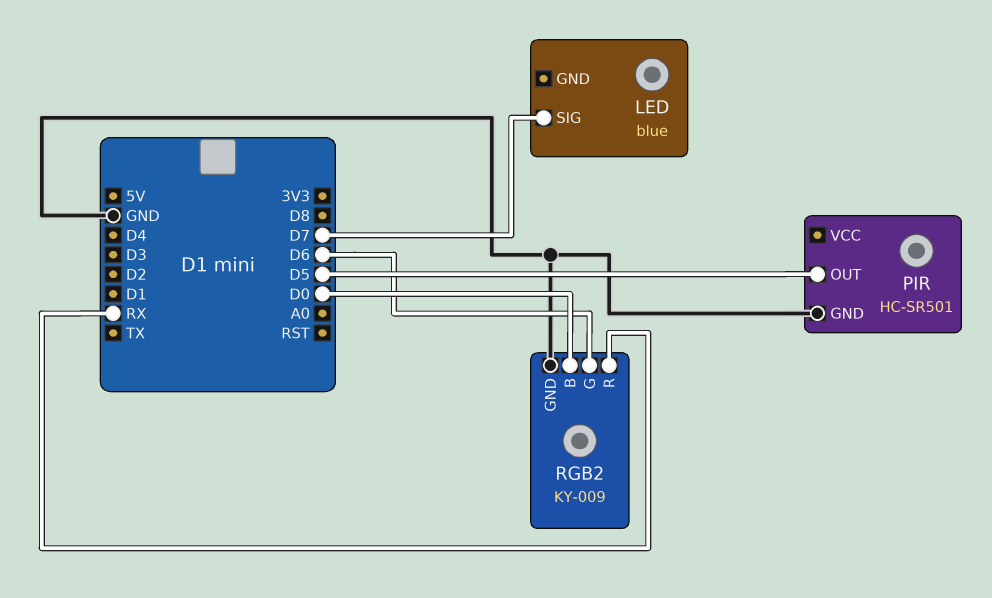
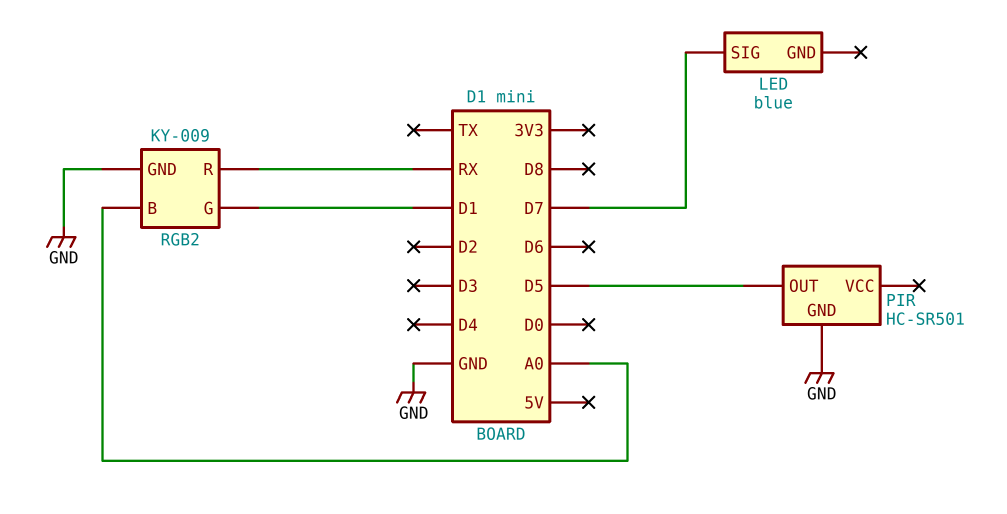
RGB2 pin B: D0 -> A0
RGB2 pin G: D6 -> D1

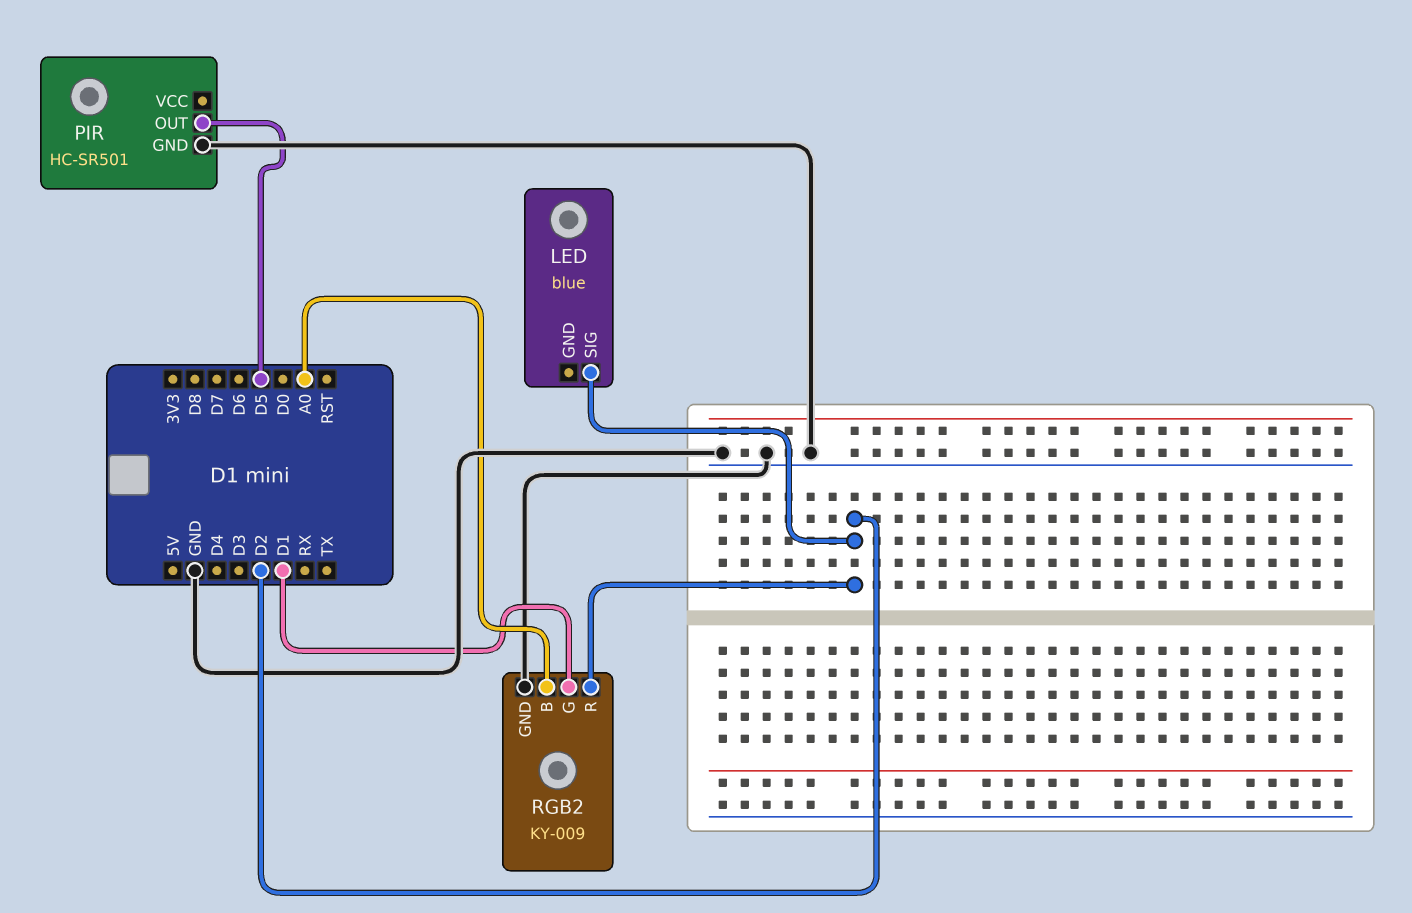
LED pin SIG: D7 -> D2
RGB2 pin R: RX -> D2

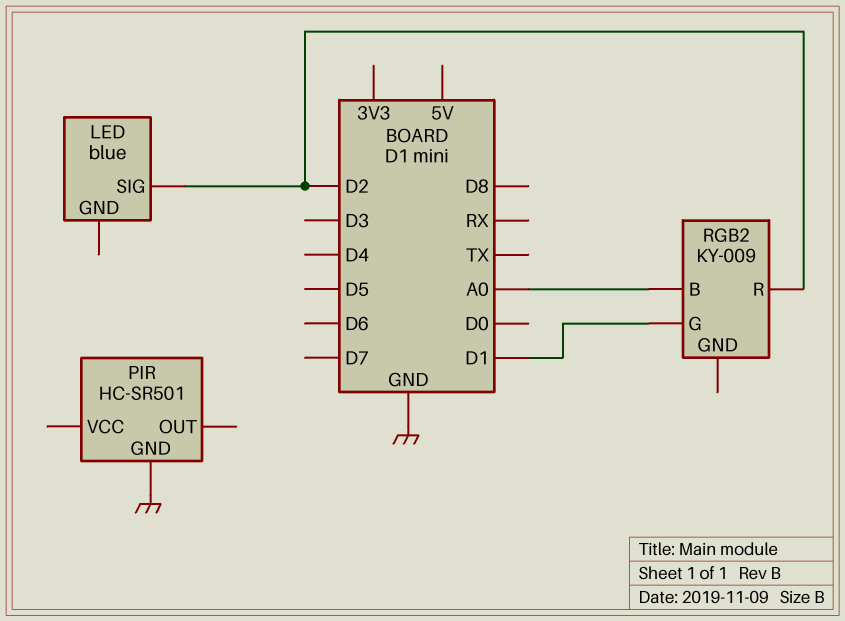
PIR pin OUT: D5 -> none
RGB2 pin GND: GND -> none

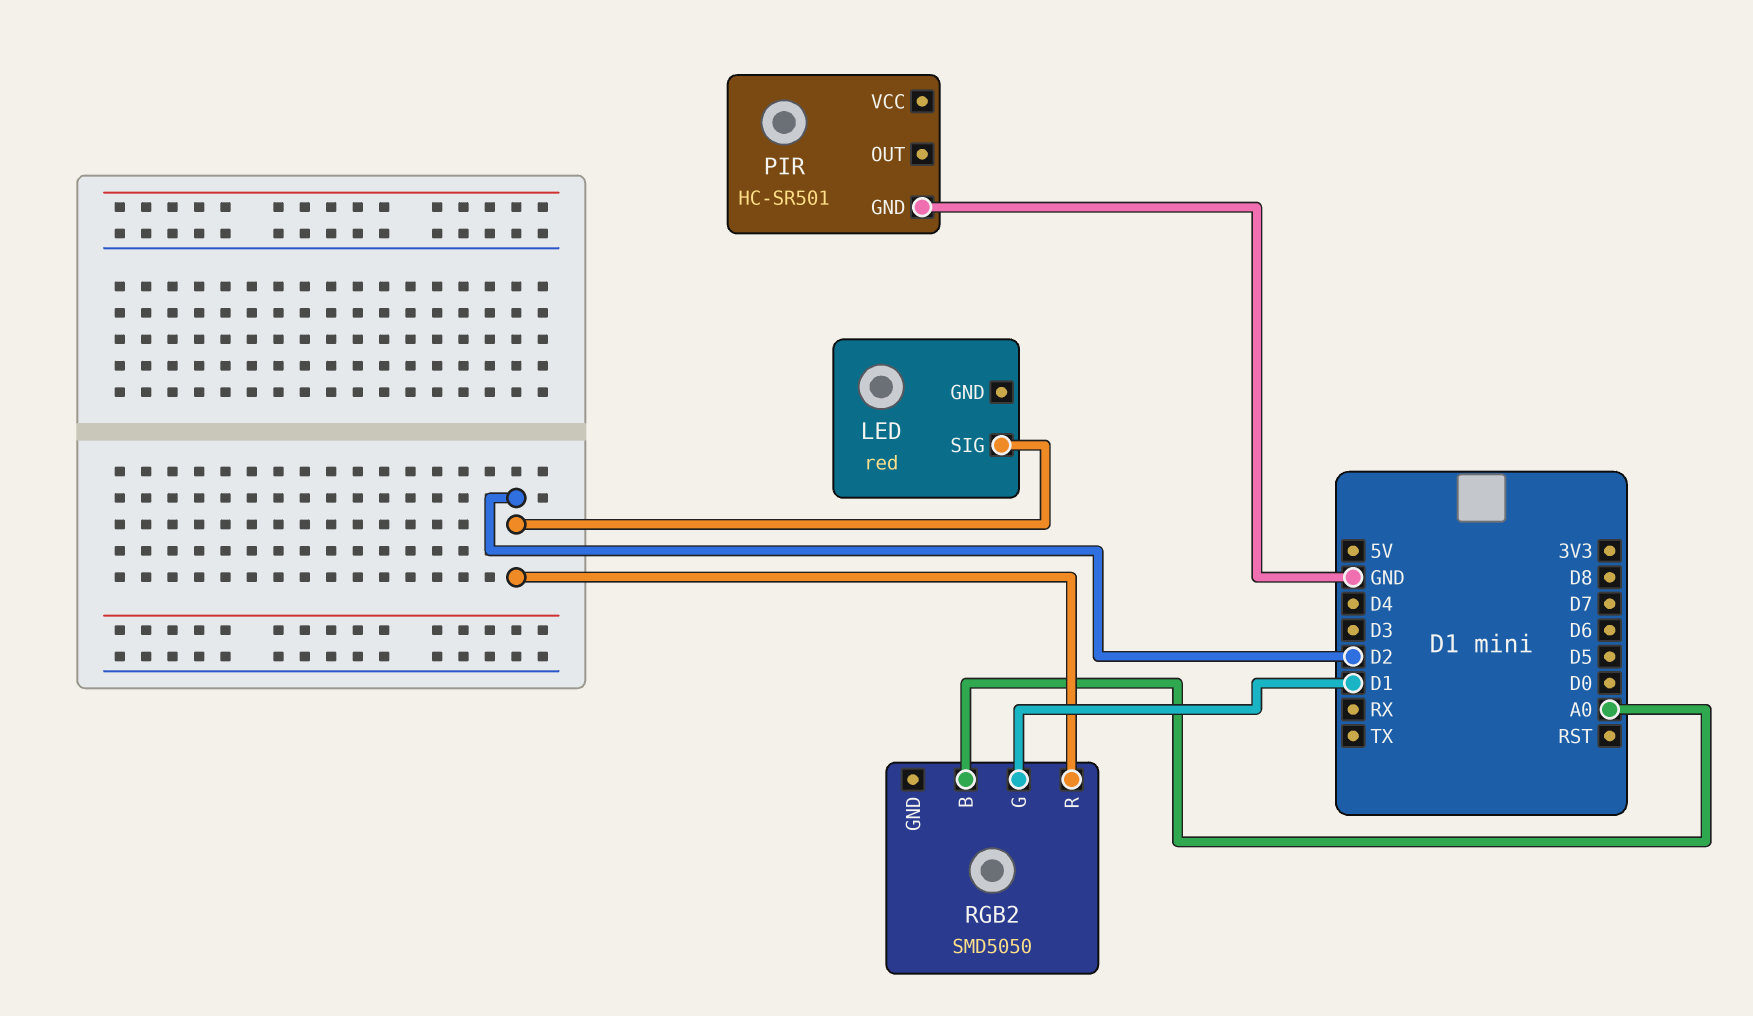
LED: blue -> red
RGB2: KY-009 -> SMD5050

